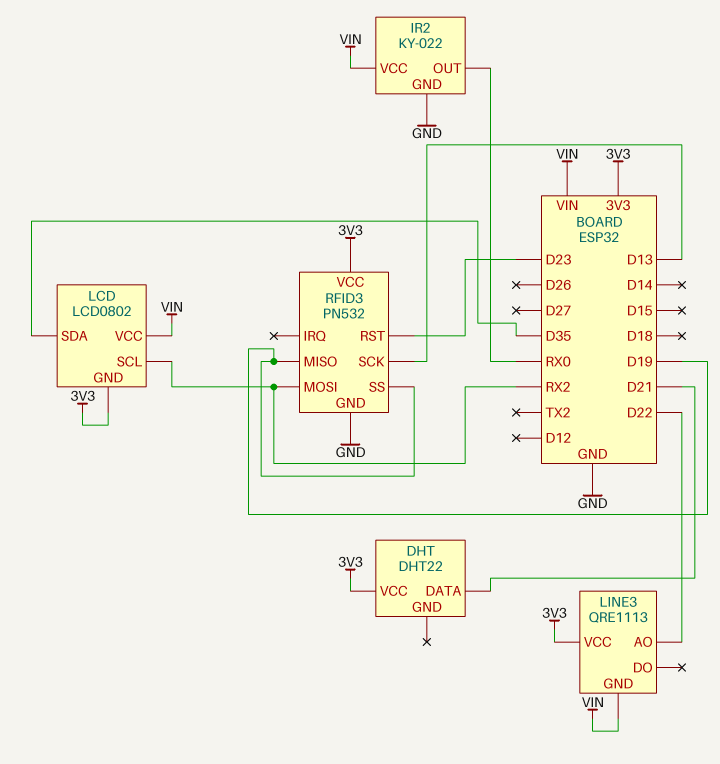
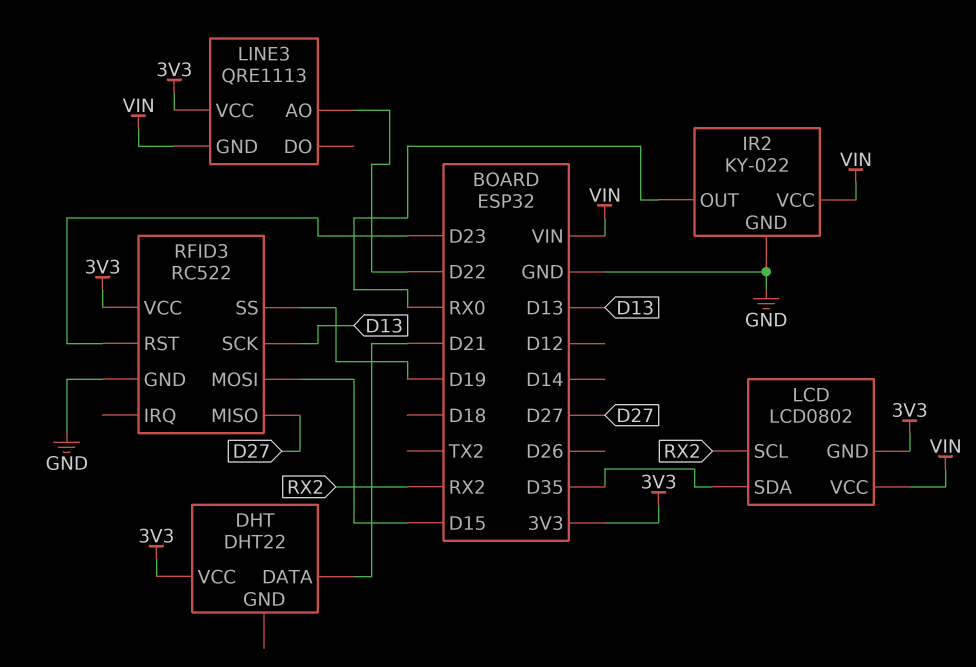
RFID3: PN532 -> RC522
RFID3 pin MISO: D19 -> D27
RFID3 pin MOSI: RX2 -> D15

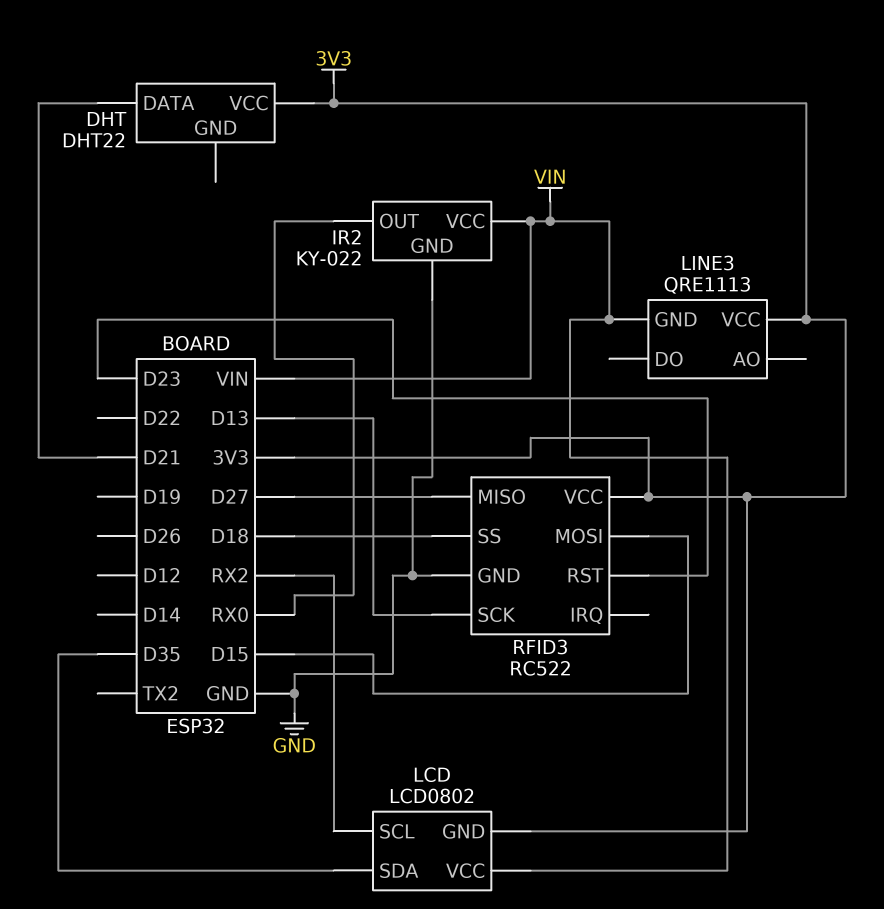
LINE3 pin AO: D22 -> none
RFID3 pin SS: D19 -> D18

